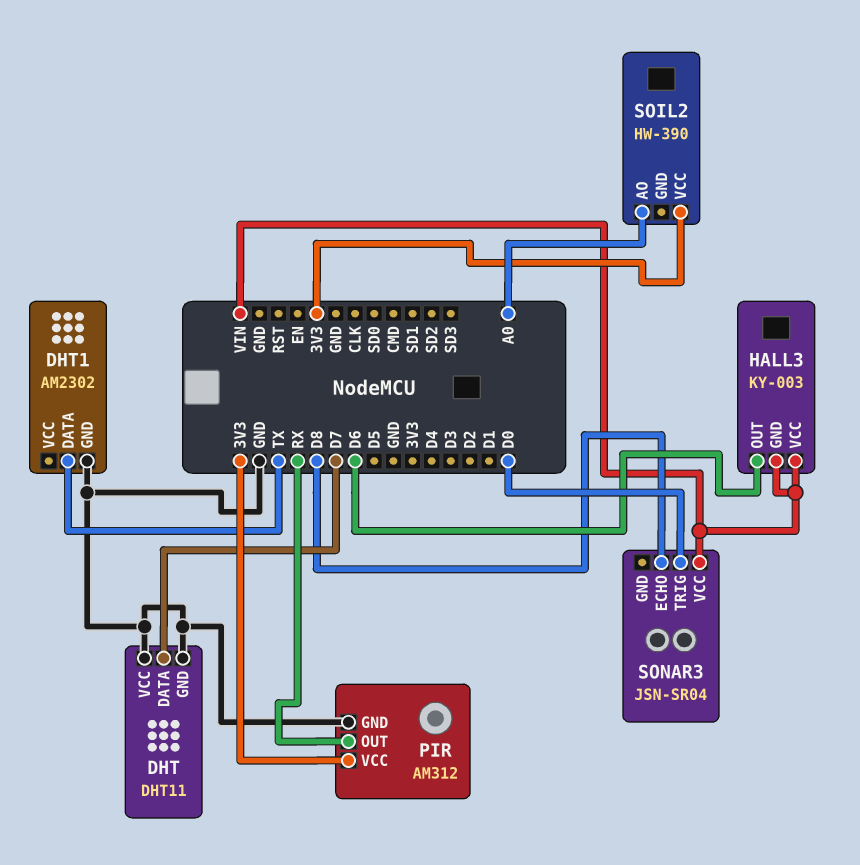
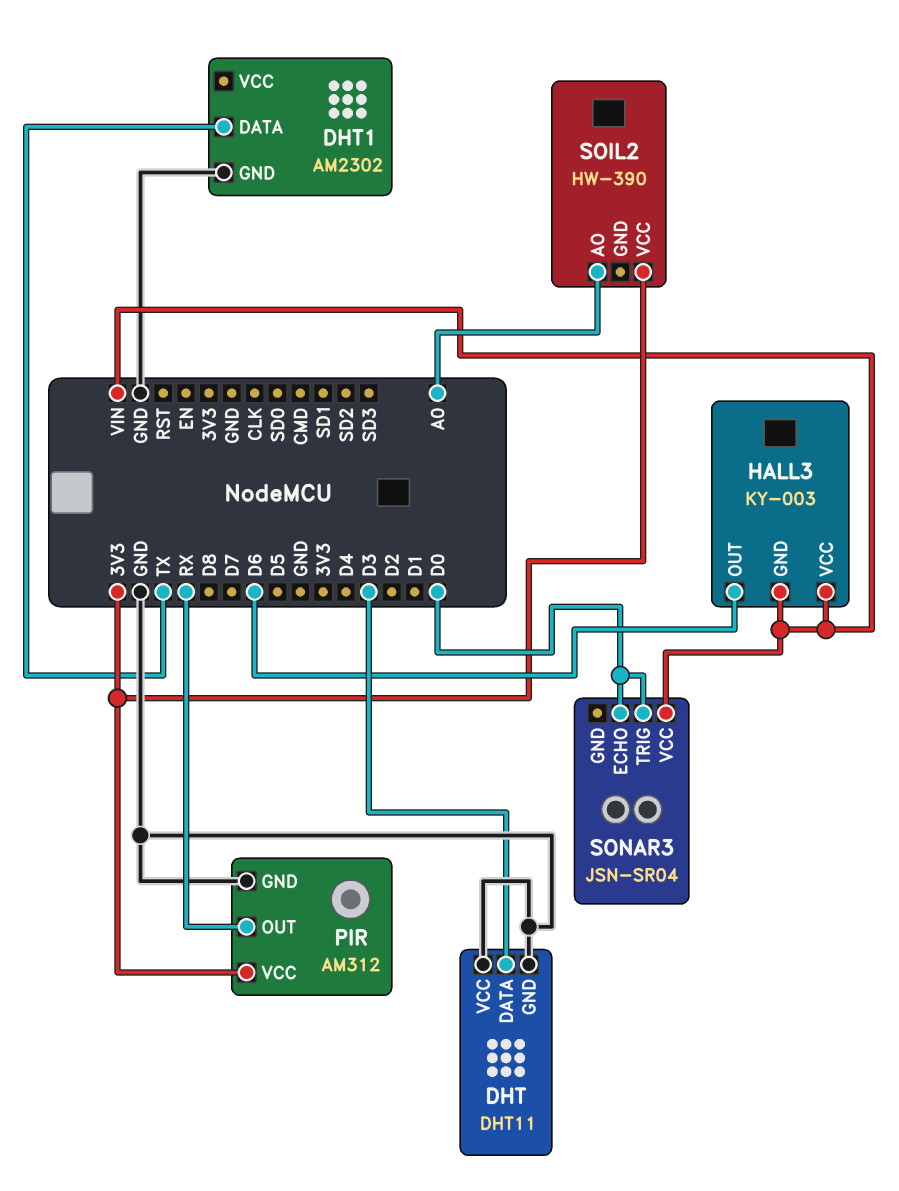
DHT pin DATA: D7 -> D3
SONAR3 pin ECHO: D8 -> D0

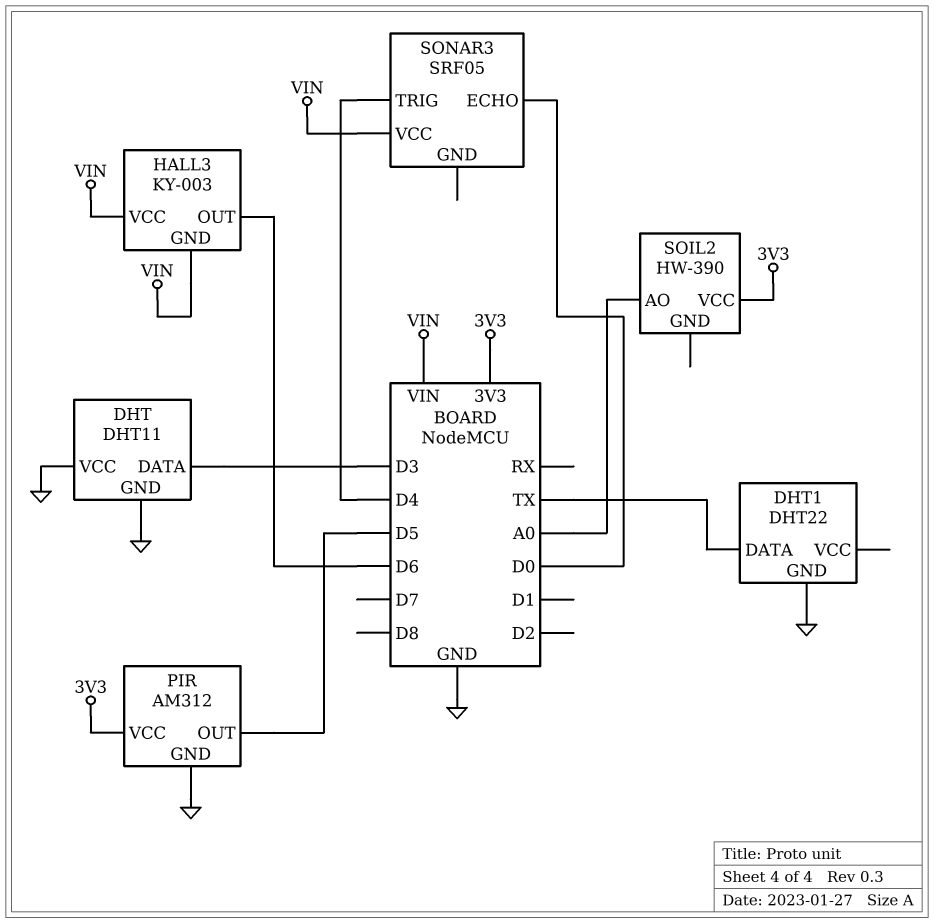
DHT1: AM2302 -> DHT22
PIR pin OUT: RX -> D5
SONAR3: JSN-SR04 -> SRF05
SONAR3 pin TRIG: D0 -> D4

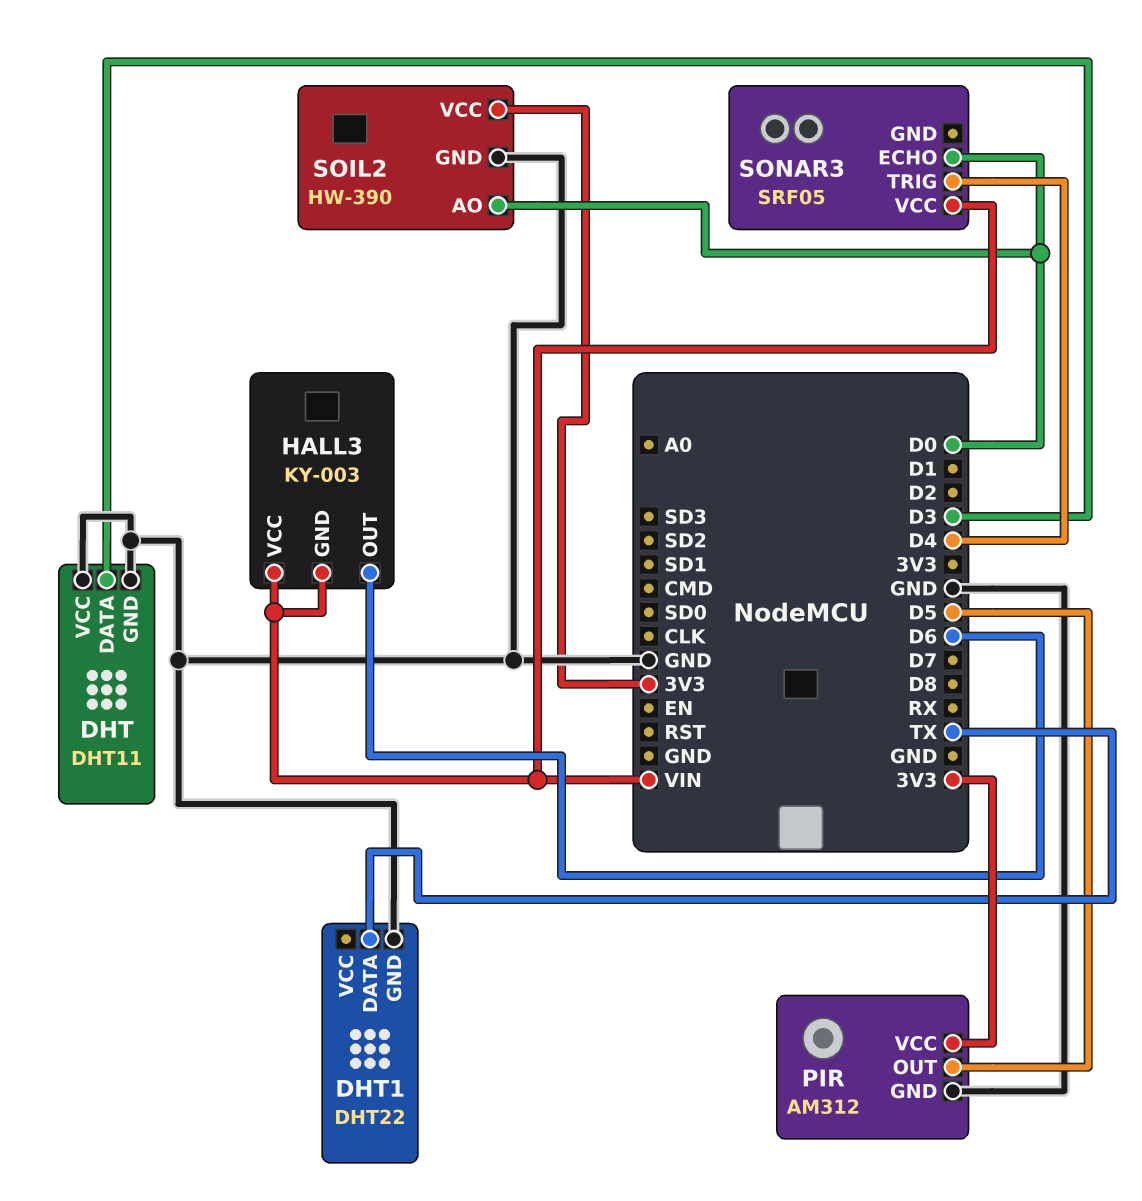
SOIL2 pin AO: A0 -> D0
SOIL2 pin GND: none -> GND

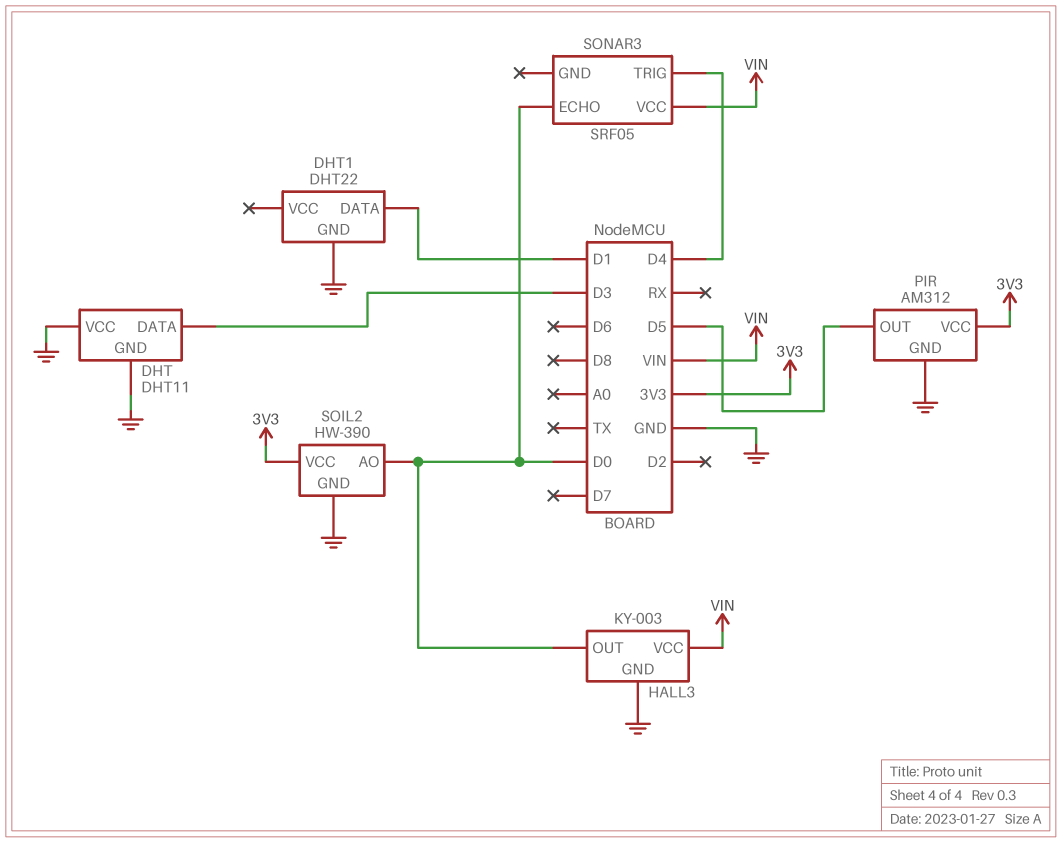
DHT1 pin DATA: TX -> D1
HALL3 pin GND: VIN -> GND
HALL3 pin OUT: D6 -> D0

